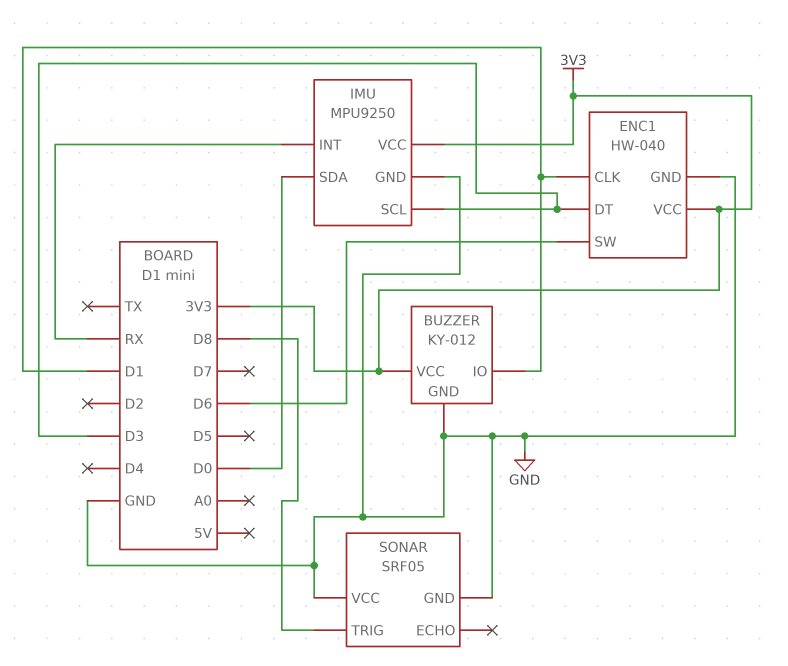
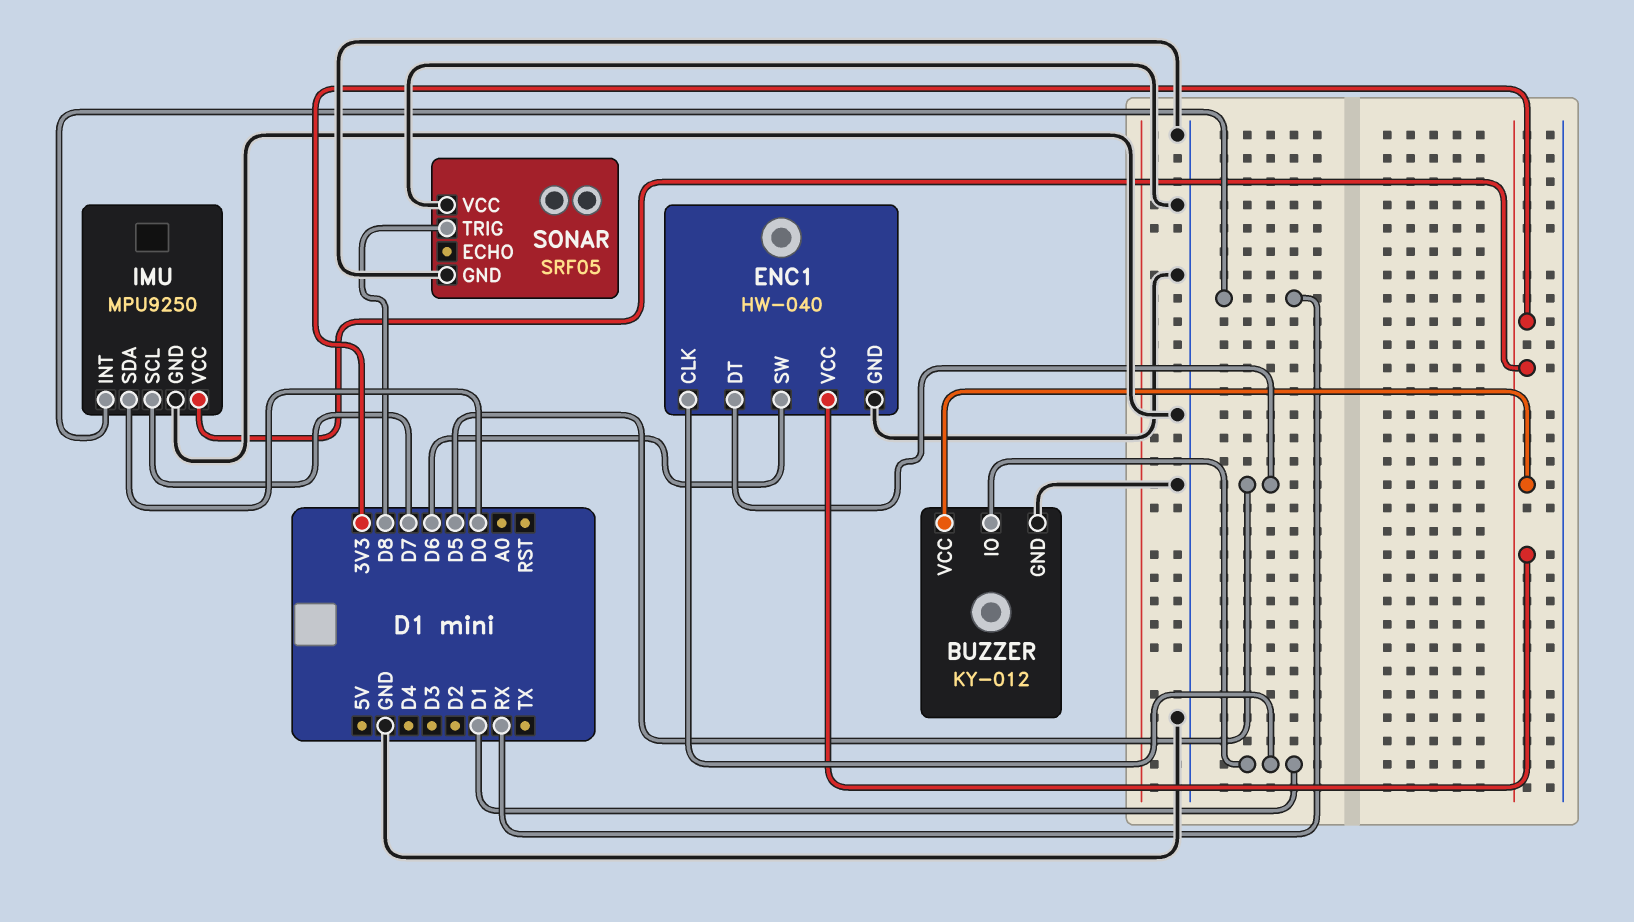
ENC1 pin DT: D3 -> D5
IMU pin SCL: D3 -> D7

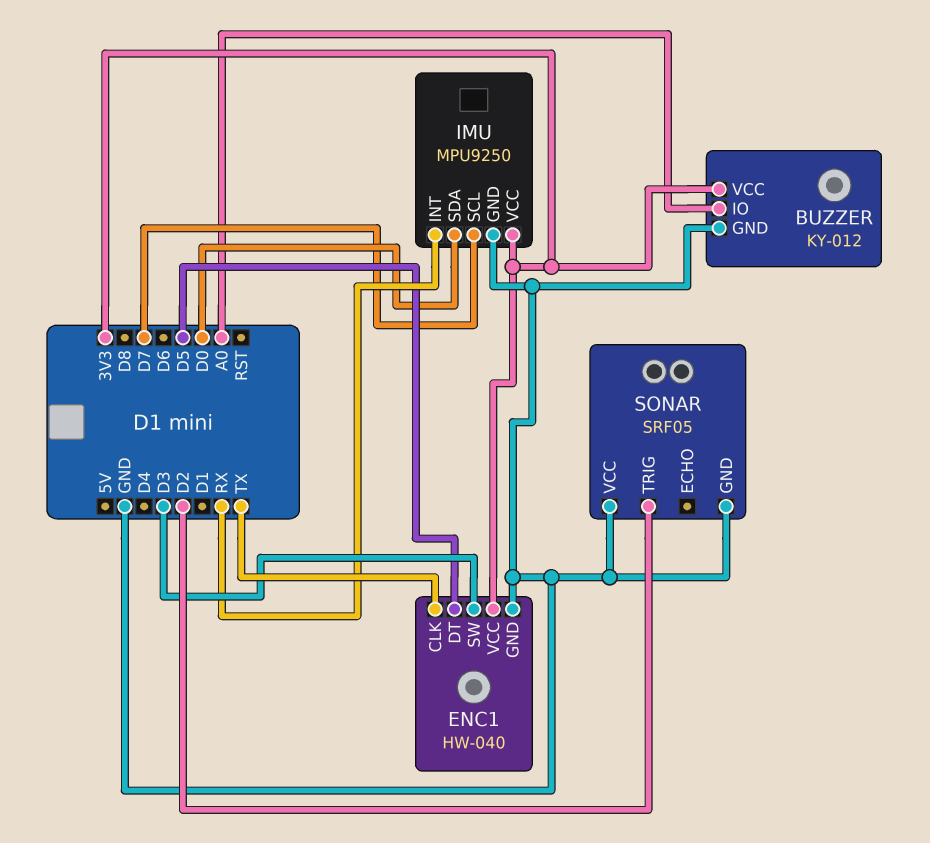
BUZZER pin IO: D1 -> A0
ENC1 pin CLK: D1 -> TX
ENC1 pin SW: D6 -> D3
SONAR pin TRIG: D8 -> D2

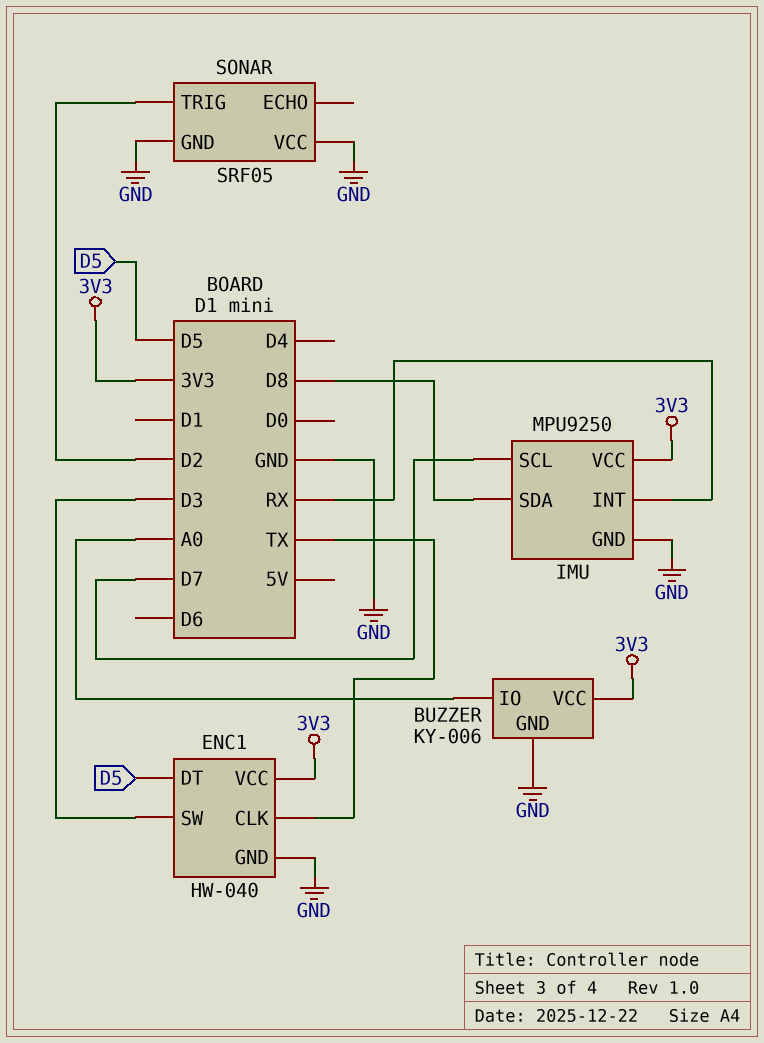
BUZZER: KY-012 -> KY-006
IMU pin SDA: D0 -> D8

